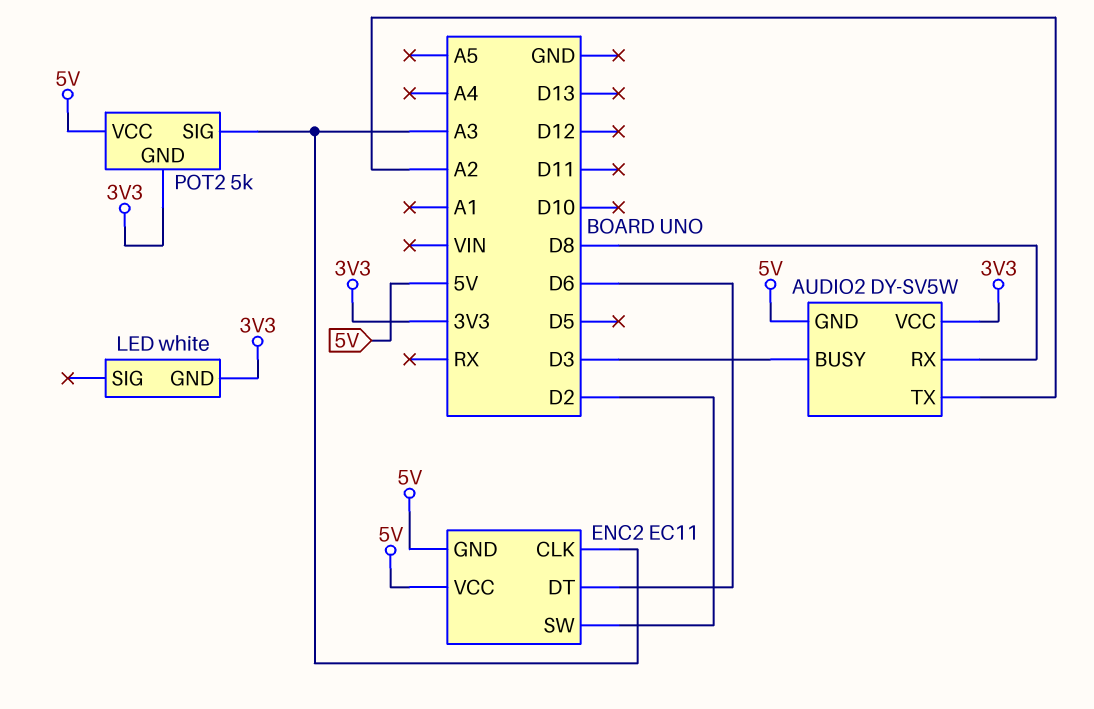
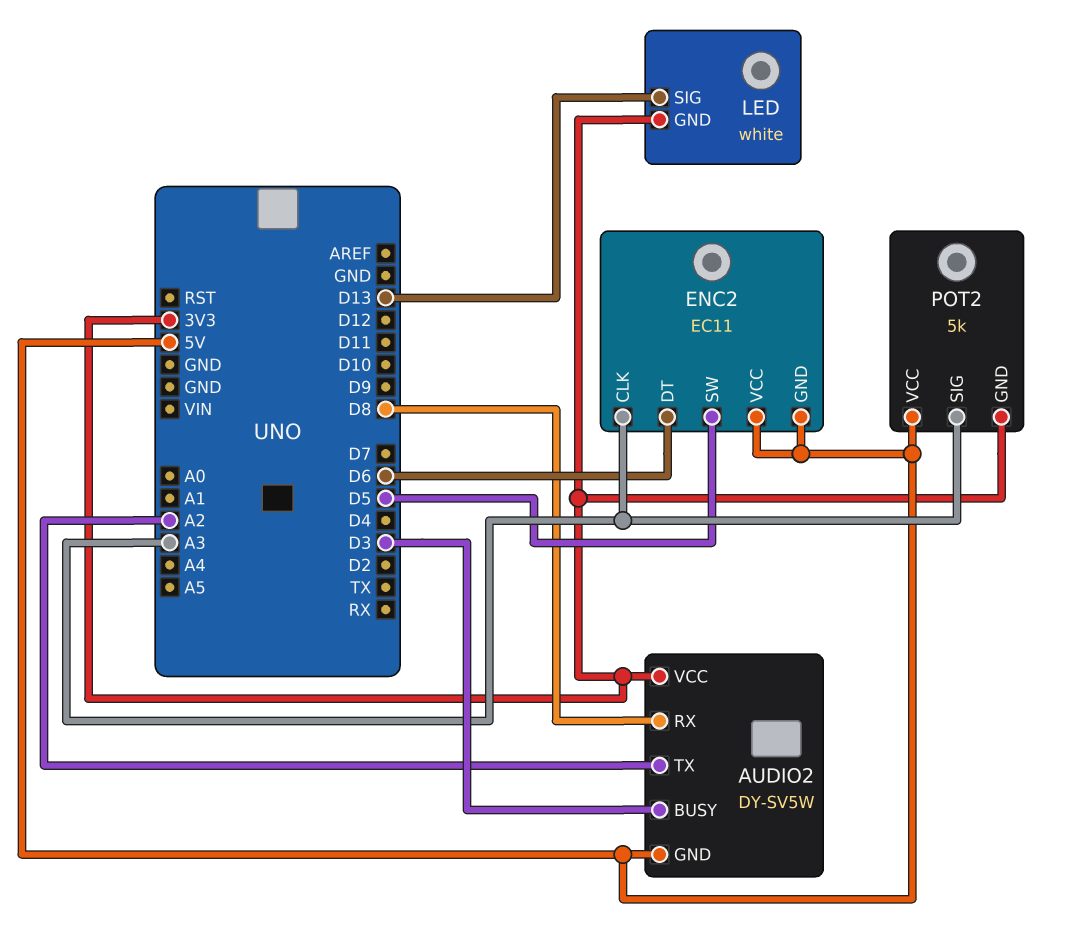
ENC2 pin SW: D2 -> D5
LED pin SIG: none -> D13

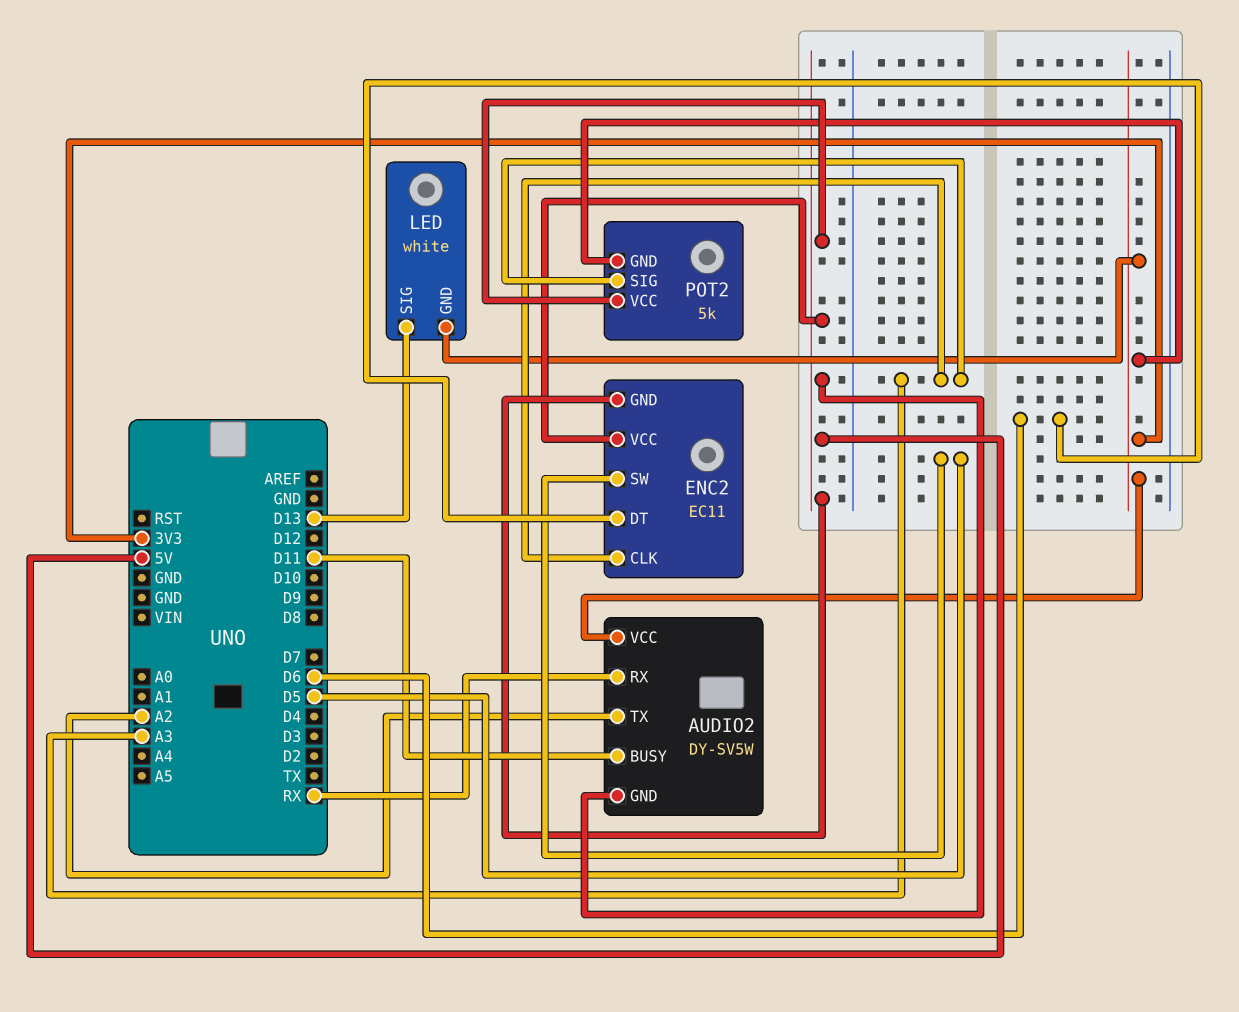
AUDIO2 pin BUSY: D3 -> D11
AUDIO2 pin RX: D8 -> RX

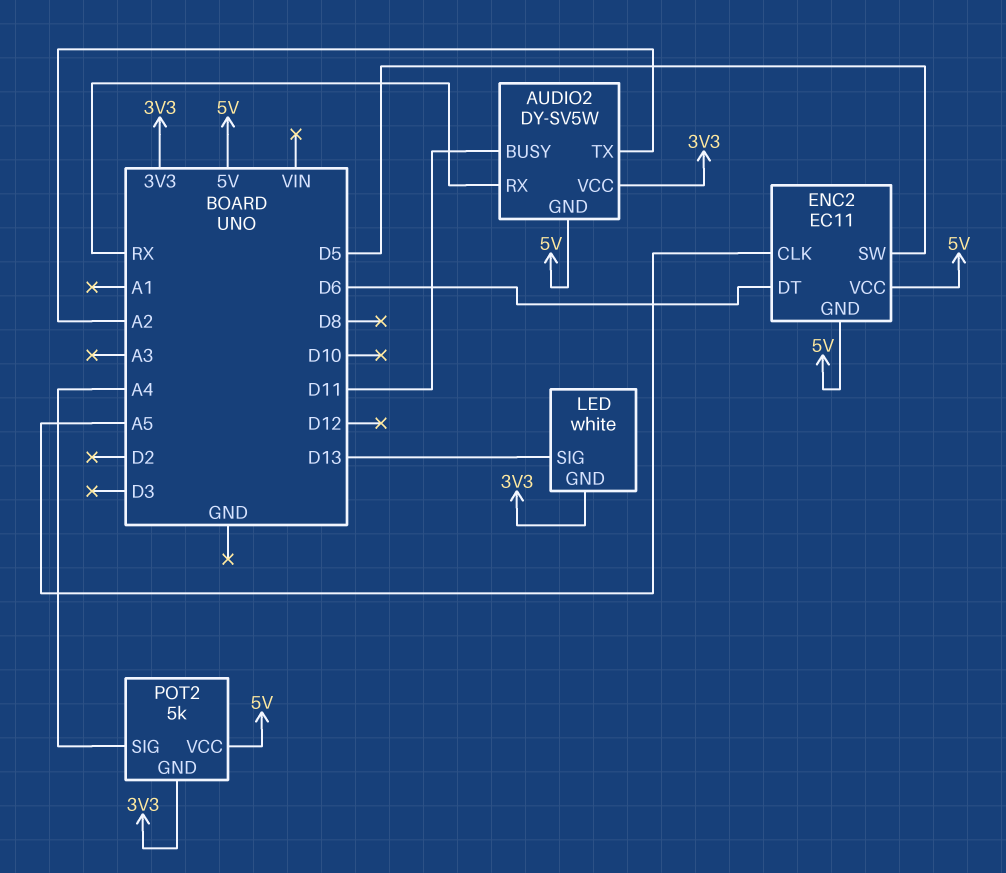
ENC2 pin CLK: A3 -> A5
POT2 pin SIG: A3 -> A4

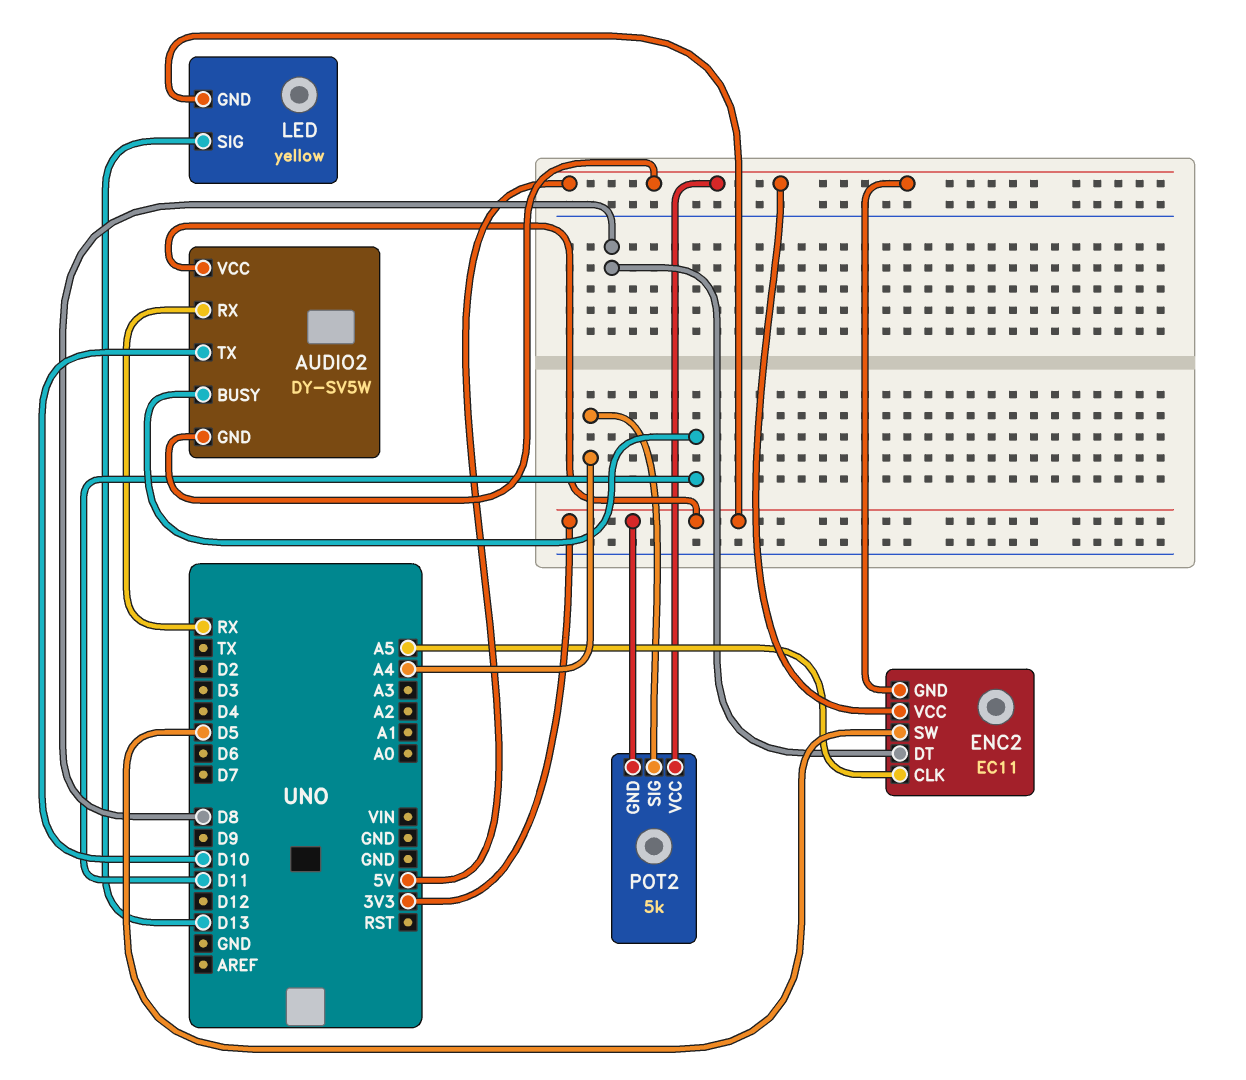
AUDIO2 pin TX: A2 -> D10
ENC2 pin DT: D6 -> D8
LED: white -> yellow

